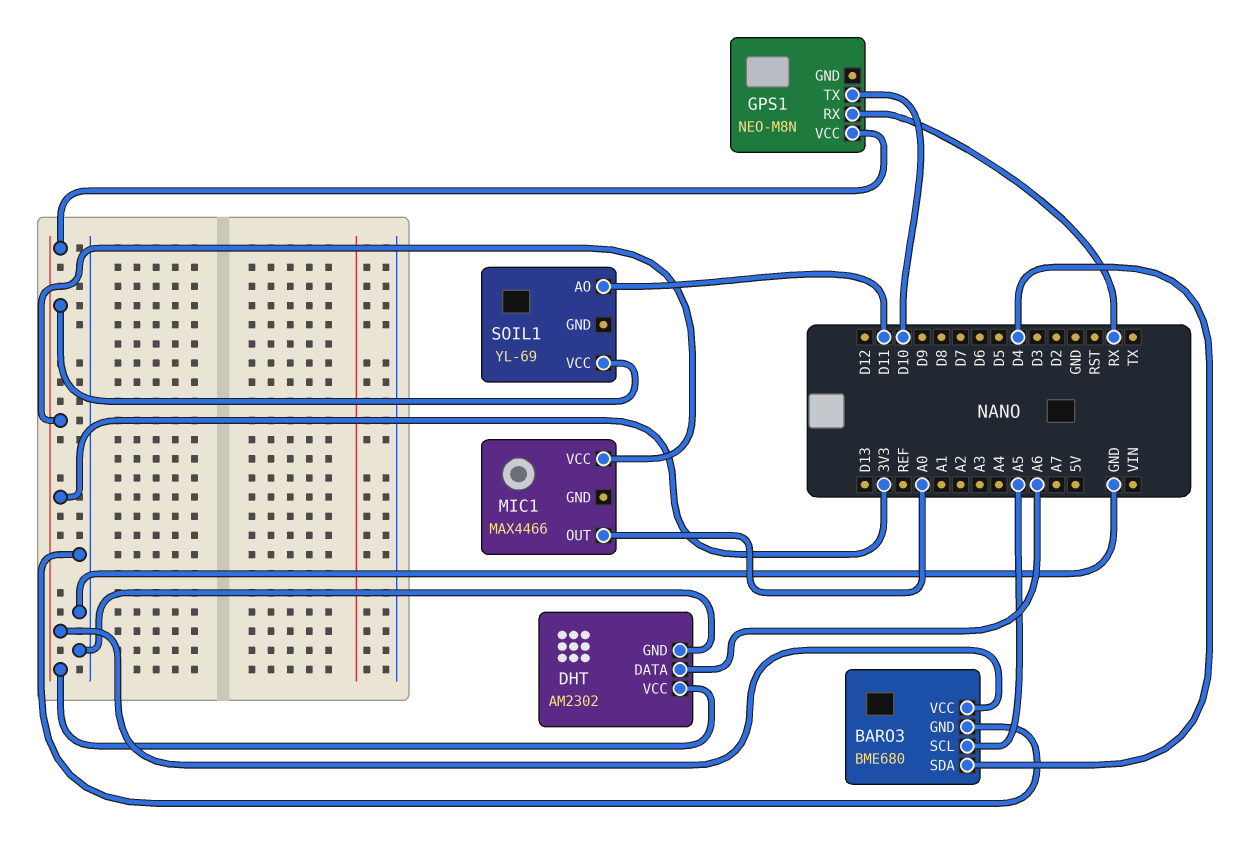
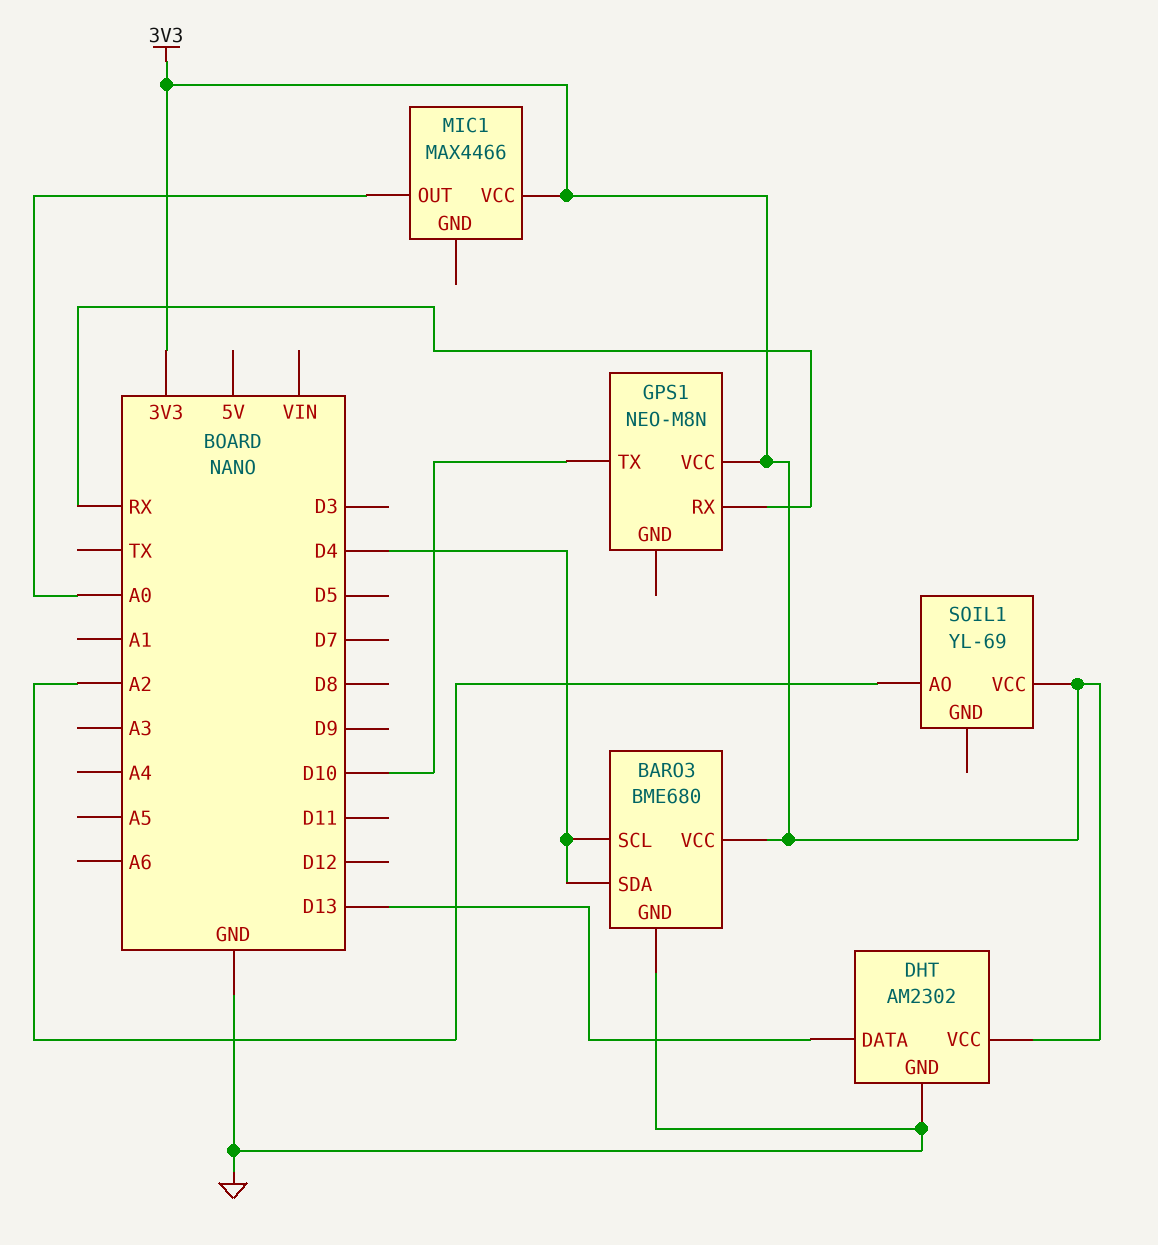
BARO3 pin SCL: A5 -> D4
DHT pin DATA: A6 -> D13
SOIL1 pin AO: D11 -> A2

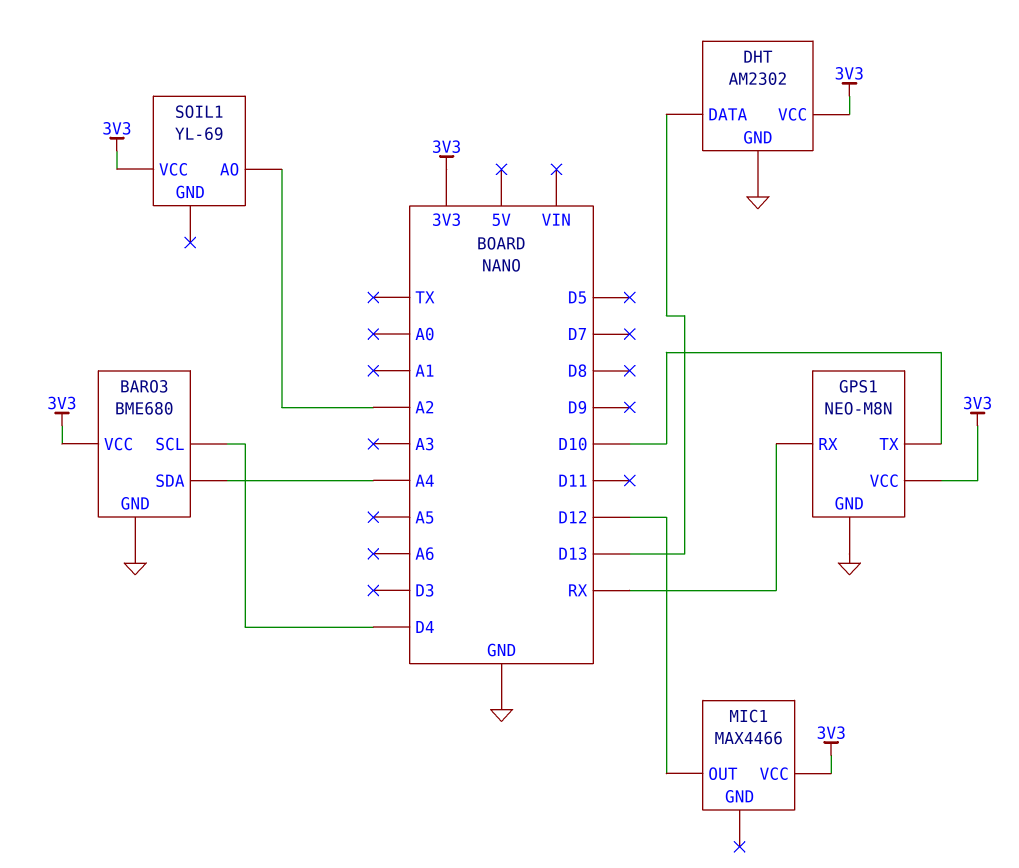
BARO3 pin SDA: D4 -> A4
GPS1 pin GND: none -> GND
MIC1 pin OUT: A0 -> D12

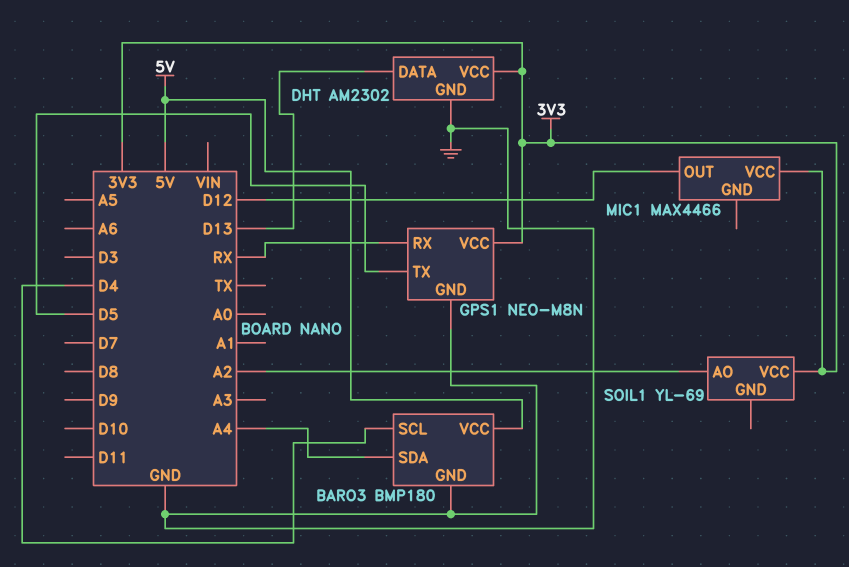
BARO3: BME680 -> BMP180
BARO3 pin VCC: 3V3 -> 5V
GPS1 pin TX: D10 -> D5

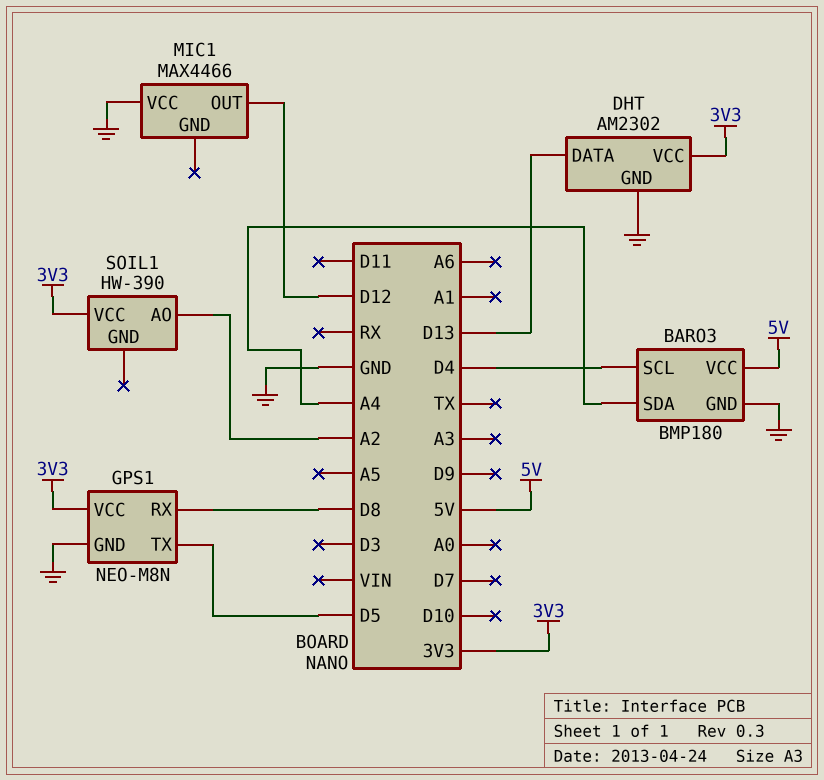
GPS1 pin RX: RX -> D8
MIC1 pin VCC: 3V3 -> GND
SOIL1: YL-69 -> HW-390

